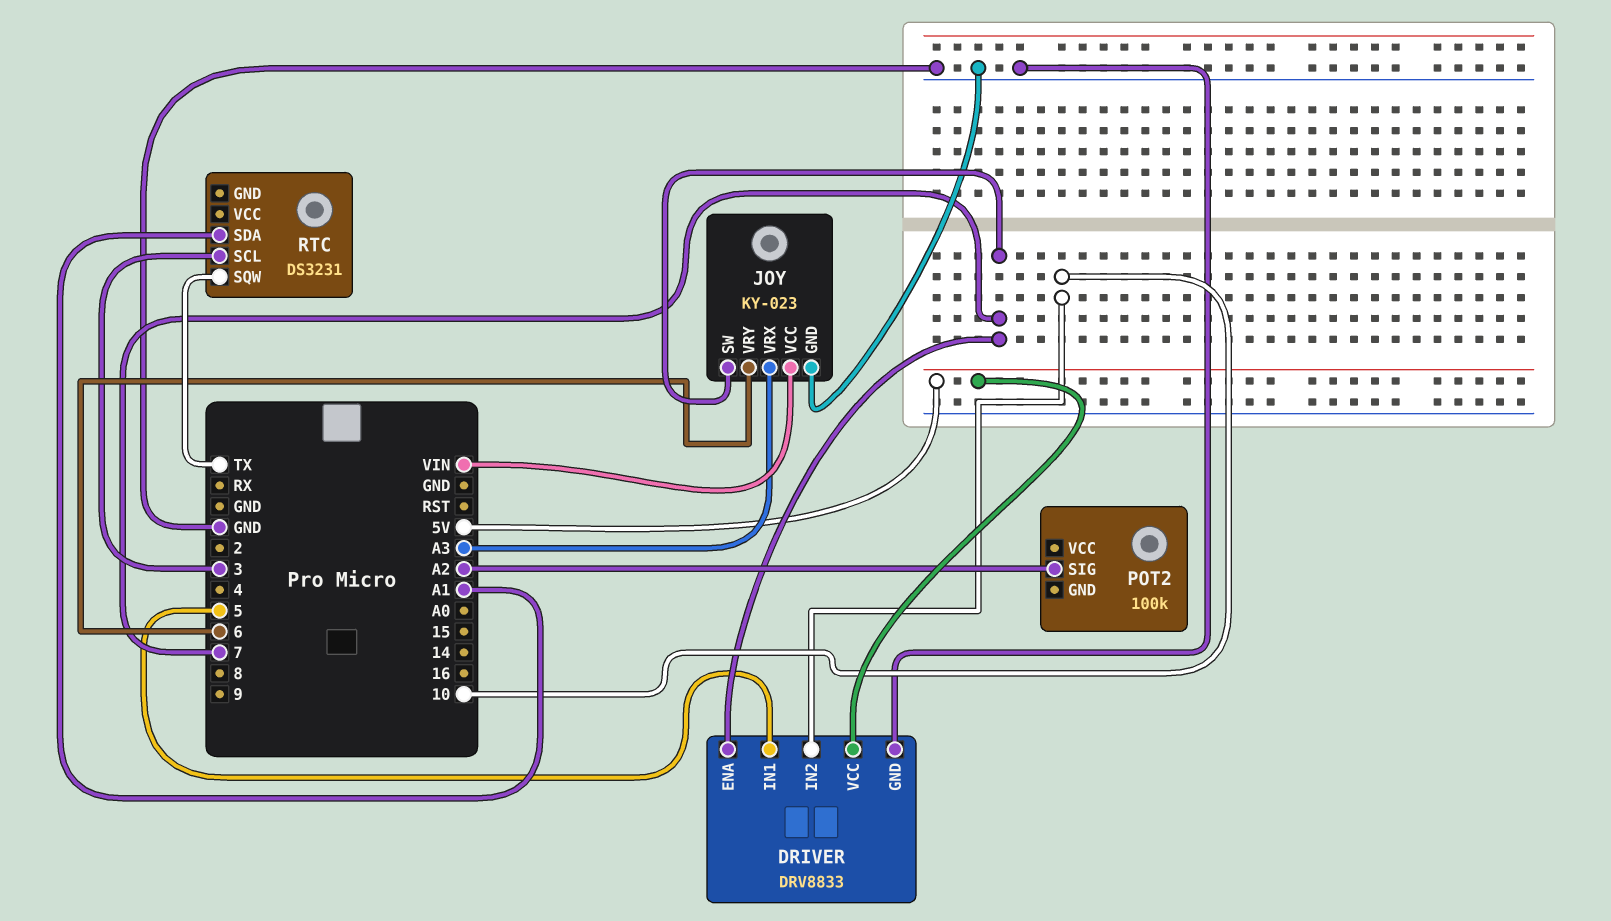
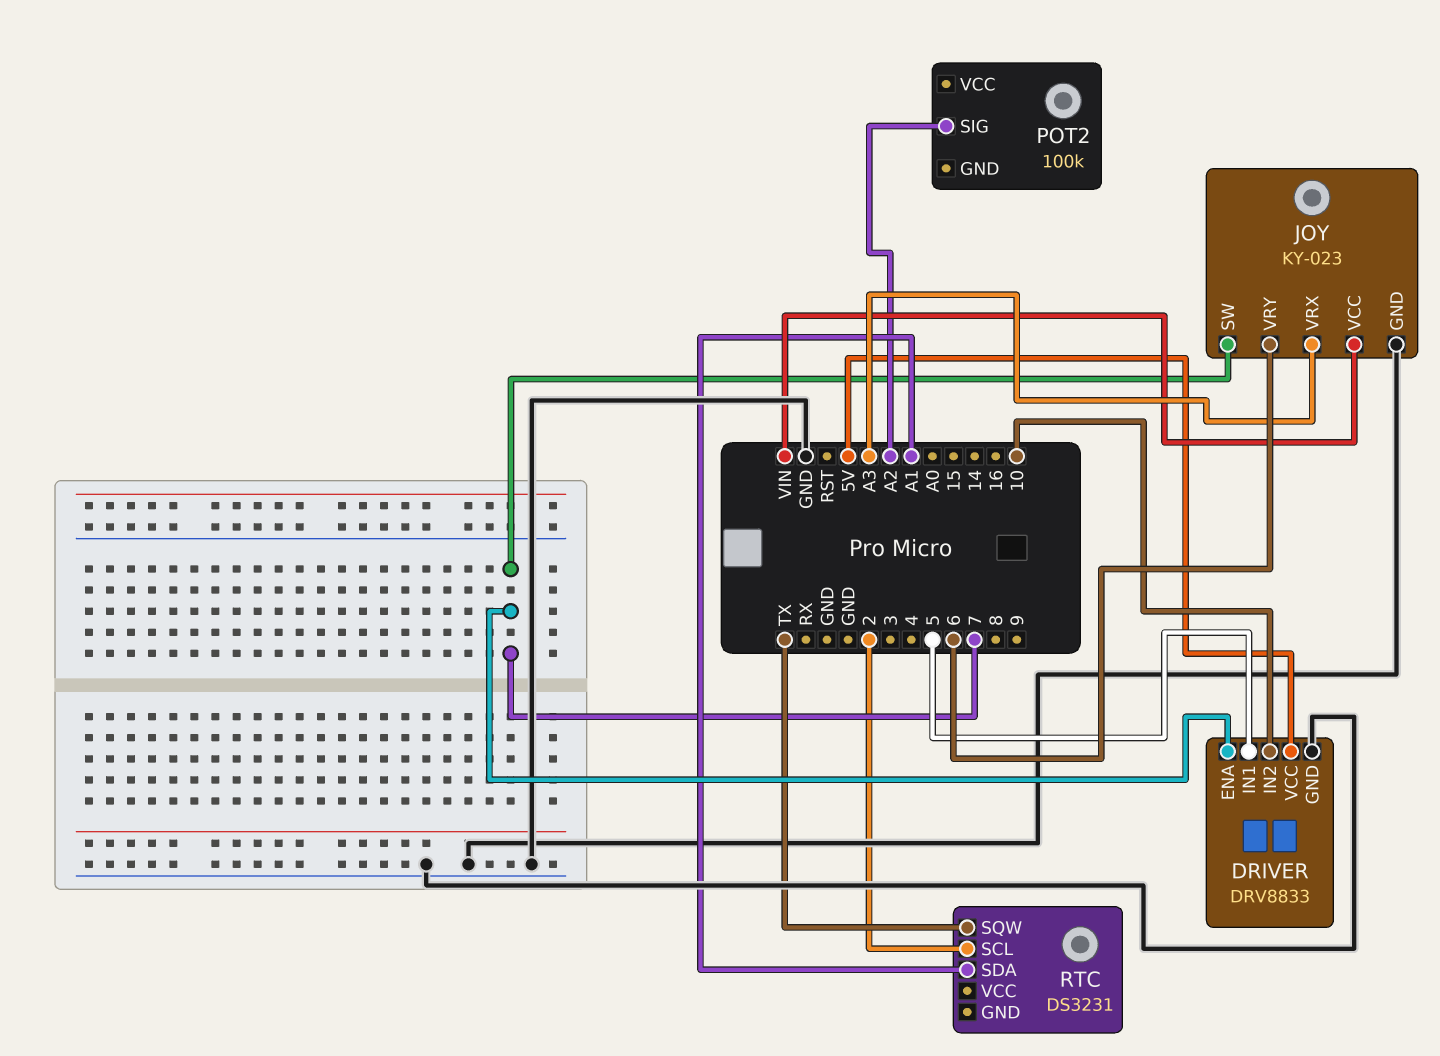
RTC pin SCL: 3 -> 2

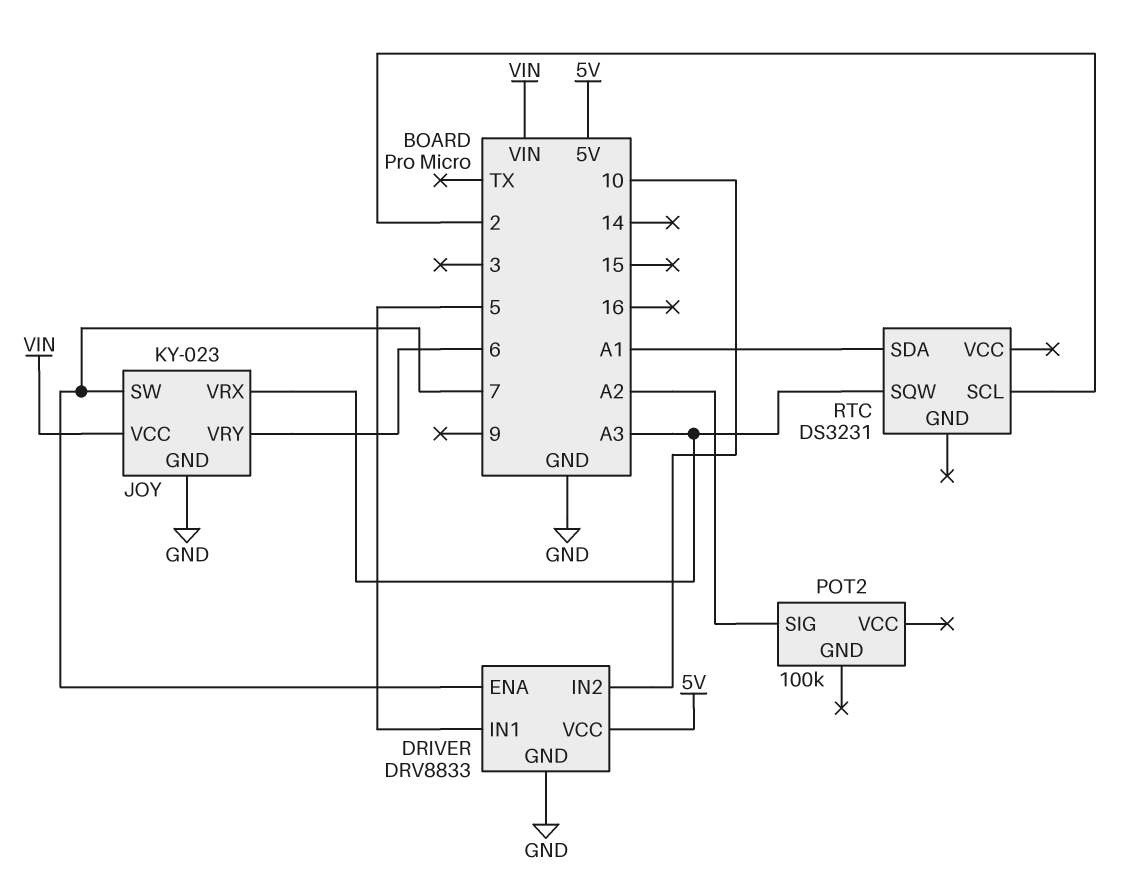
RTC pin SQW: TX -> A3

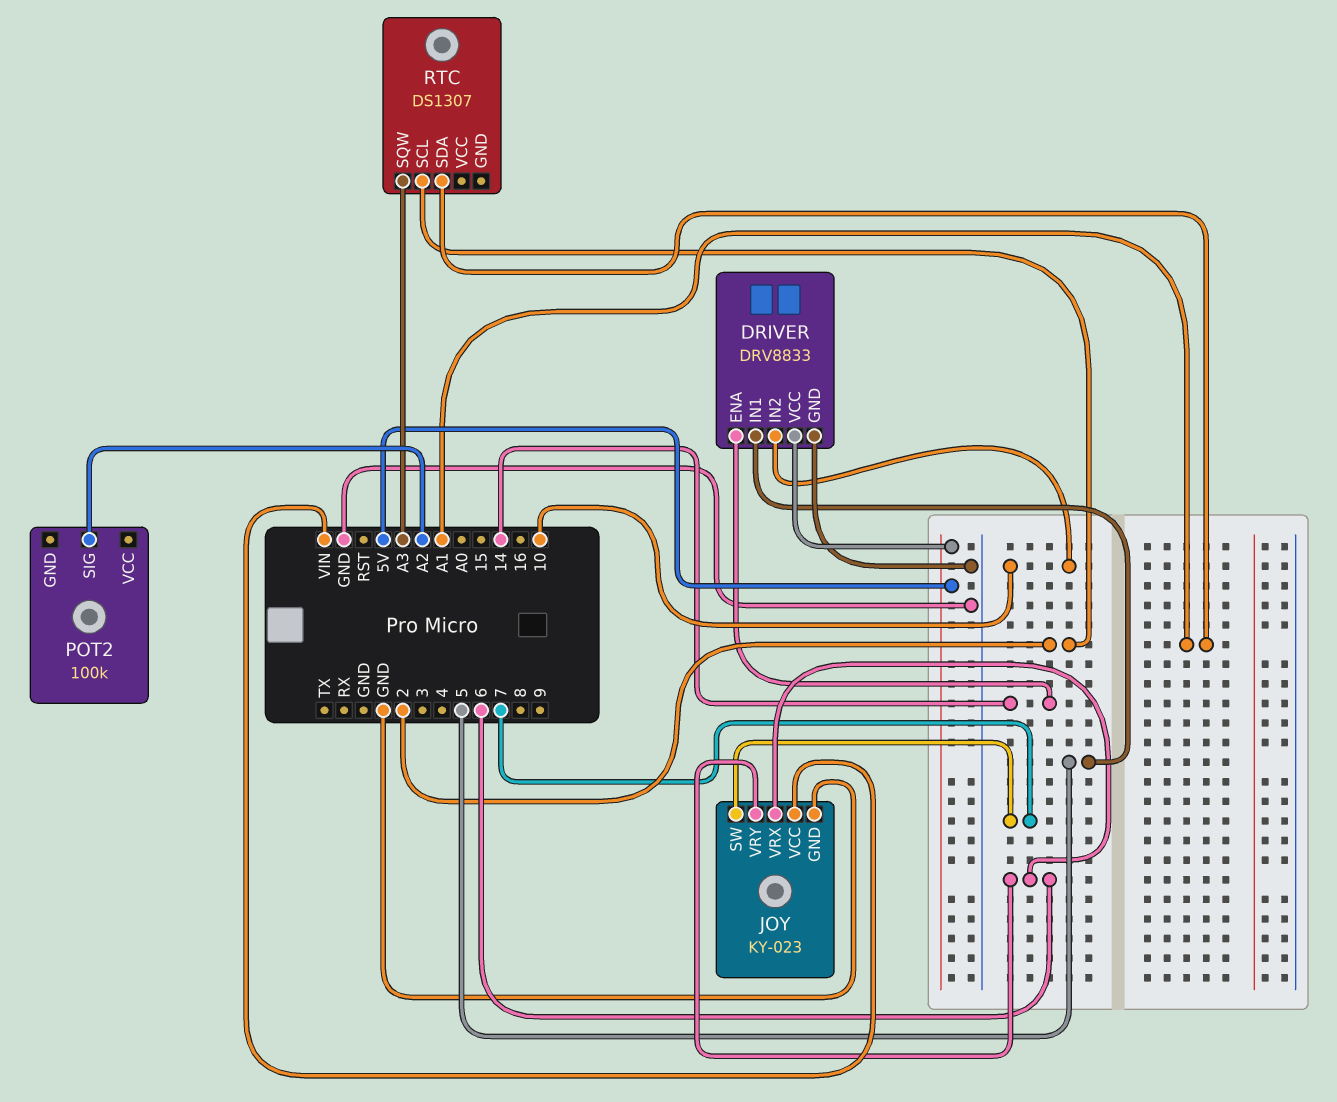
DRIVER pin ENA: 7 -> 14
JOY pin VRX: A3 -> 6
RTC: DS3231 -> DS1307

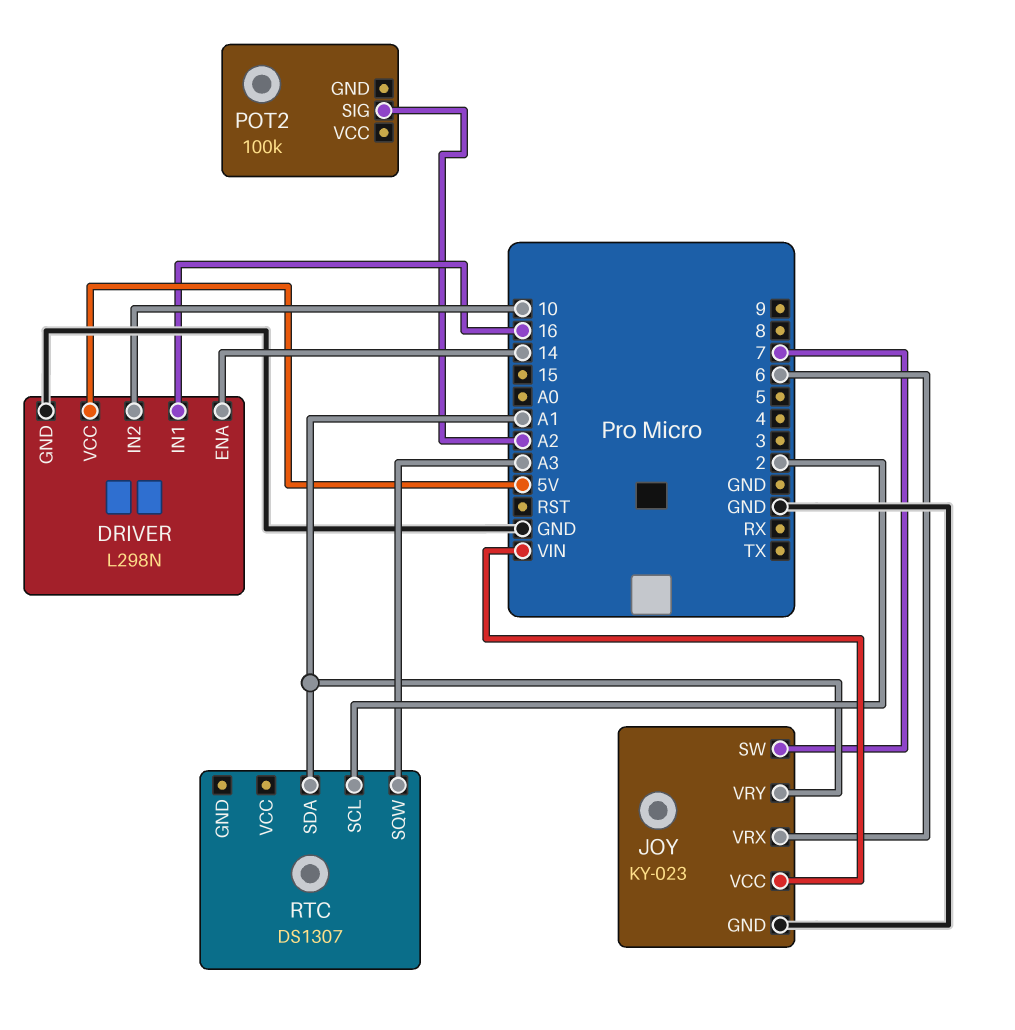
DRIVER: DRV8833 -> L298N
DRIVER pin IN1: 5 -> 16
JOY pin VRY: 6 -> A1

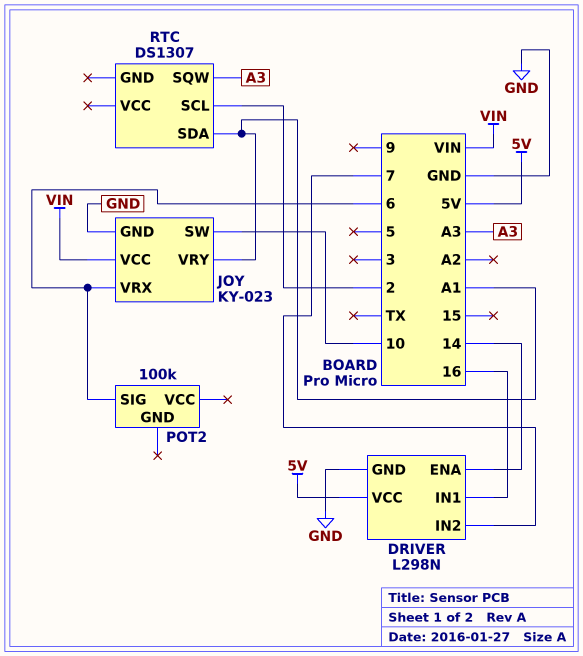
DRIVER pin IN2: 10 -> 7
JOY pin SW: 7 -> 10
POT2 pin SIG: A2 -> 6

